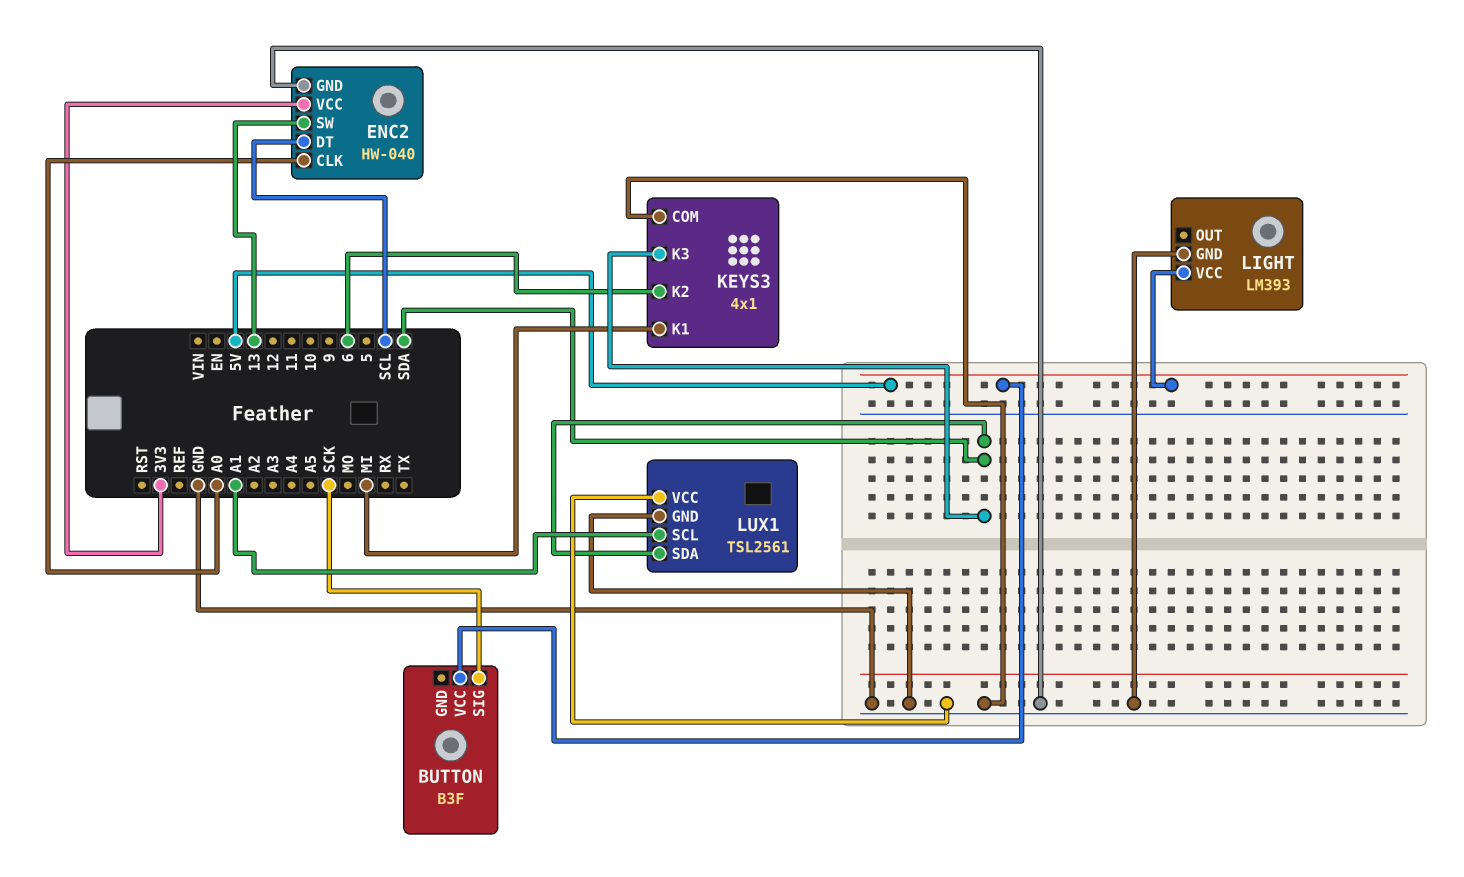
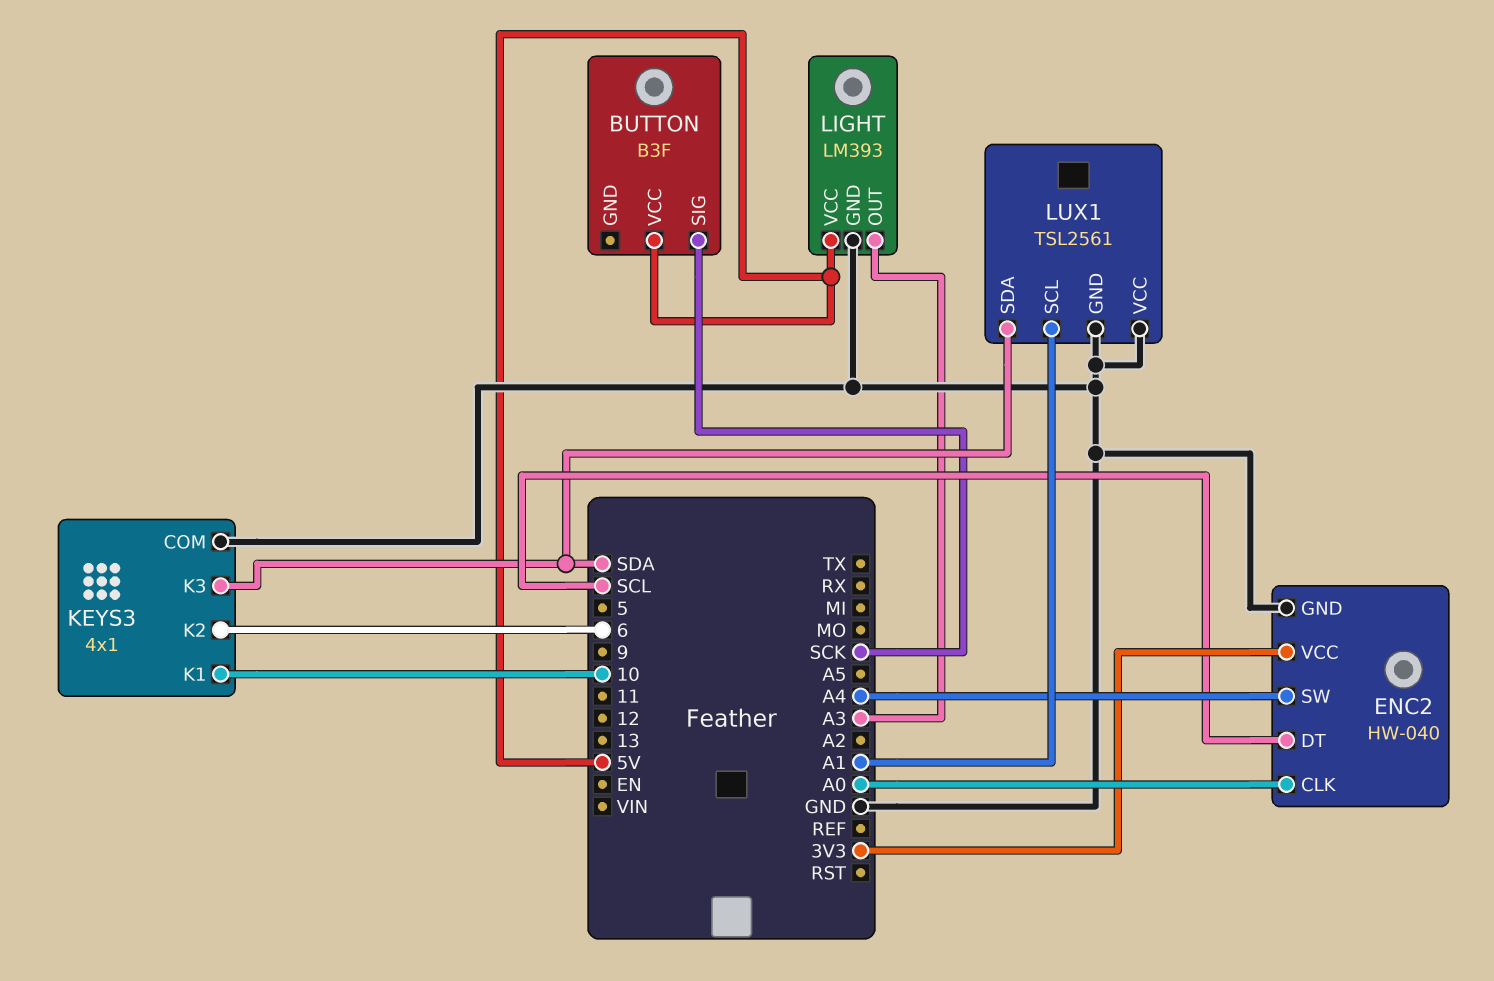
ENC2 pin SW: 13 -> A4
KEYS3 pin K1: MI -> 10
LIGHT pin OUT: none -> A3

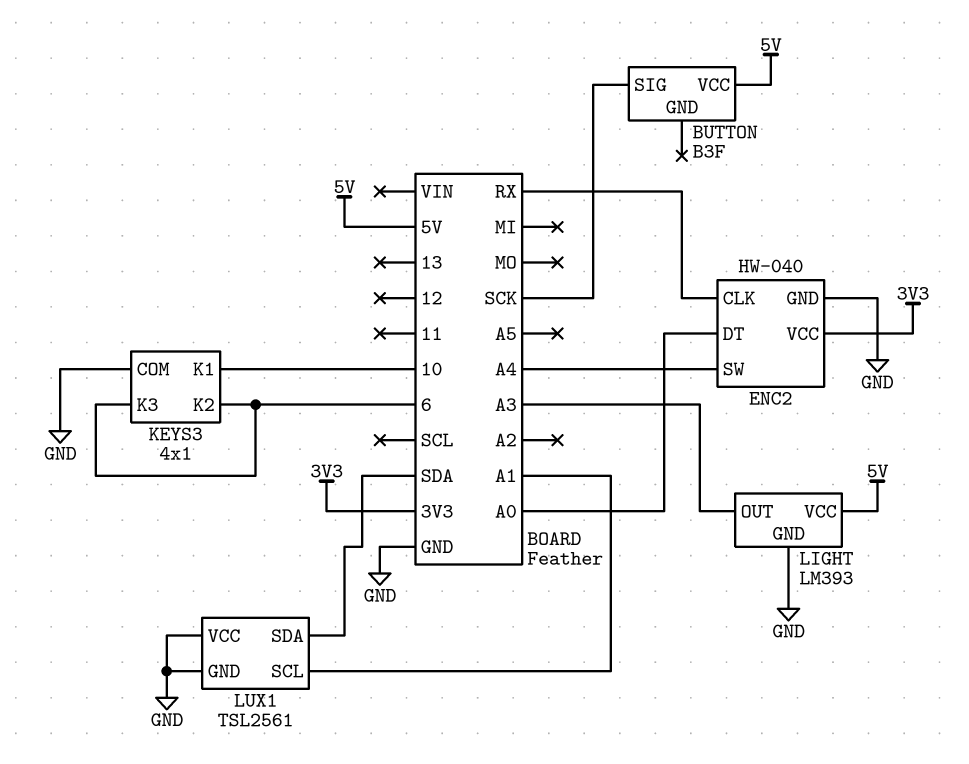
ENC2 pin CLK: A0 -> RX
ENC2 pin DT: SCL -> A0
KEYS3 pin K3: SDA -> 6

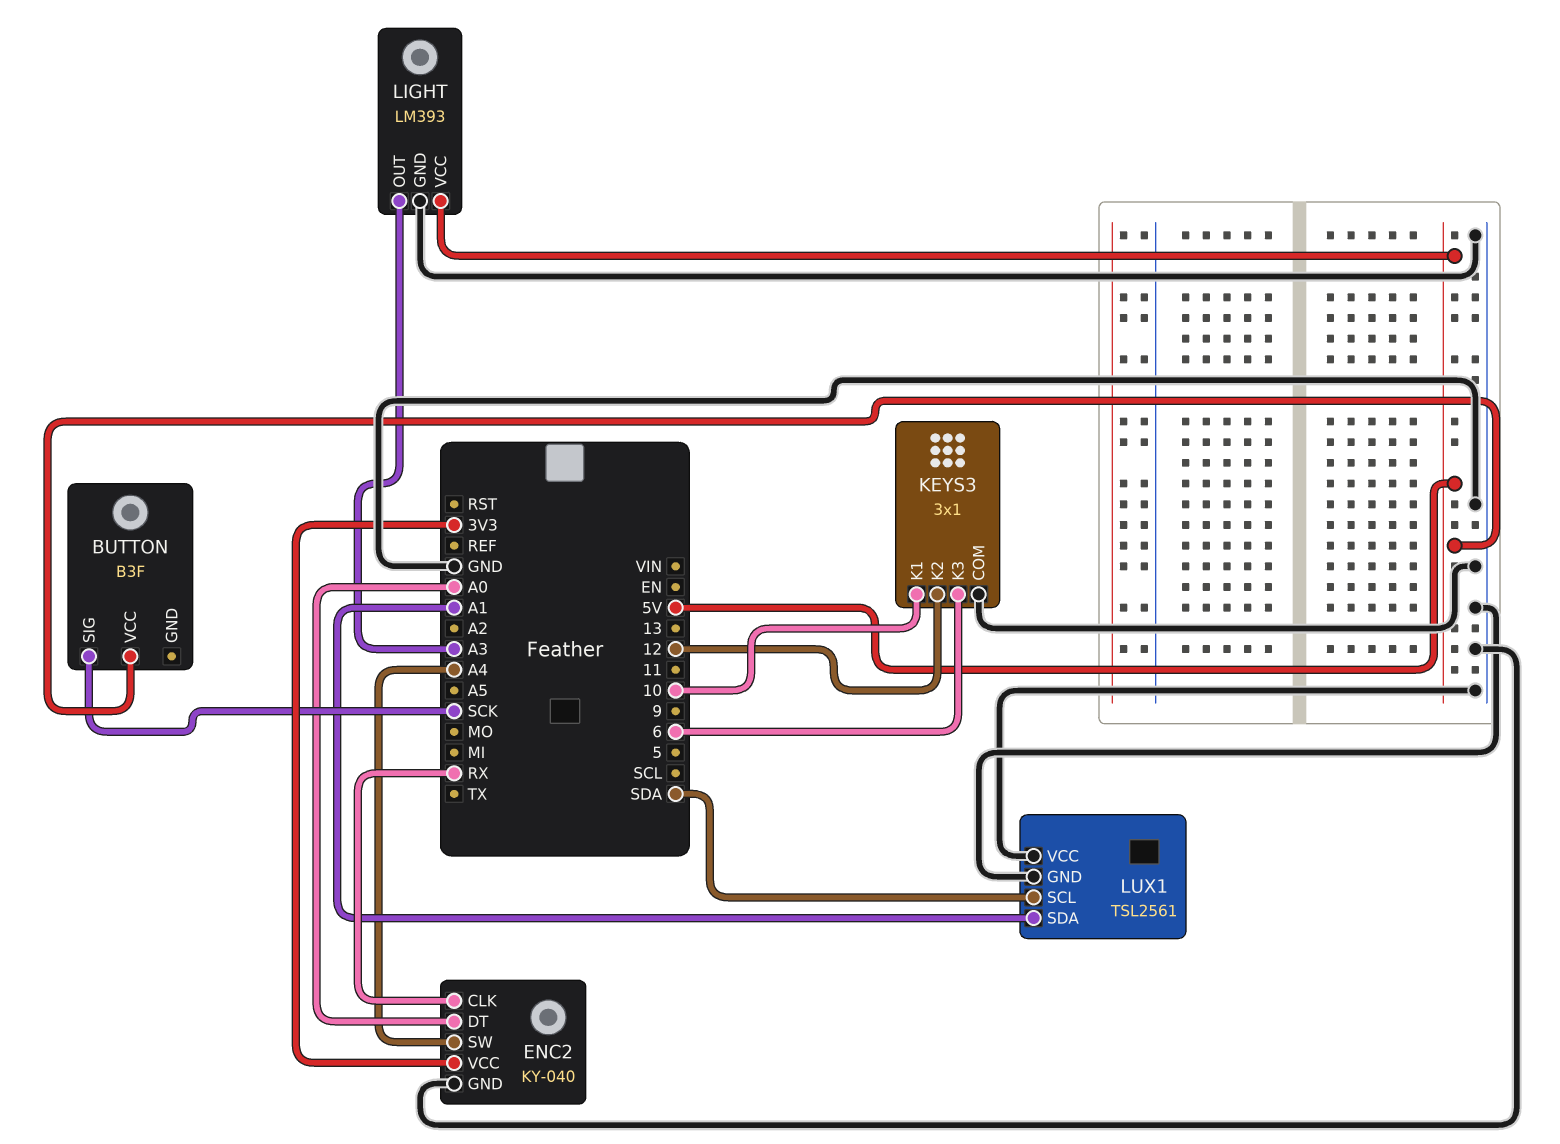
ENC2: HW-040 -> KY-040
KEYS3: 4x1 -> 3x1
KEYS3 pin K2: 6 -> 12
LUX1 pin SCL: A1 -> SDA
LUX1 pin SDA: SDA -> A1

